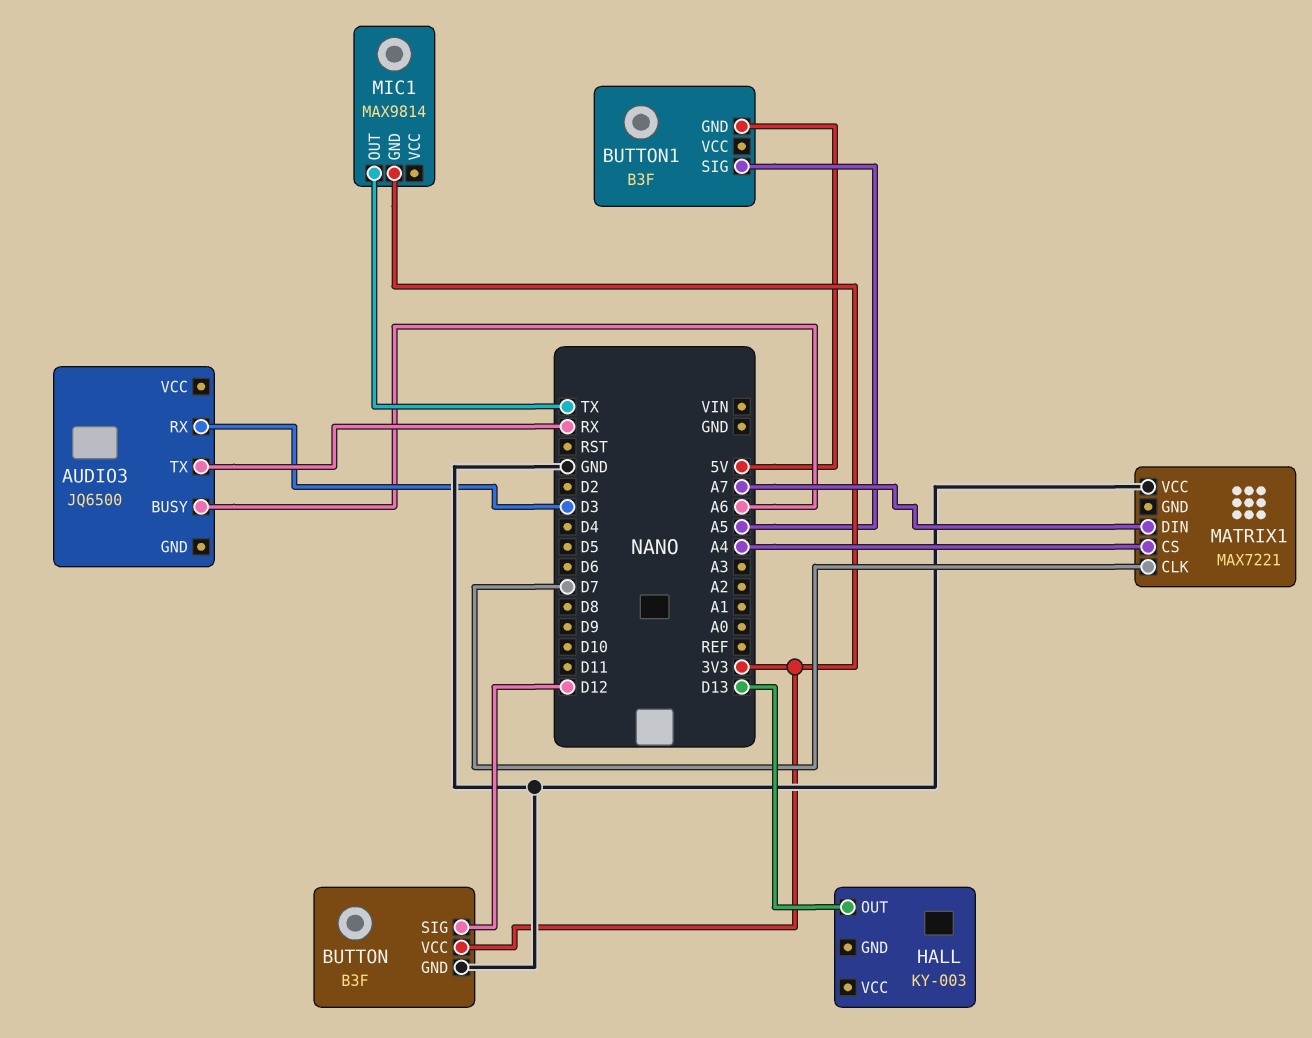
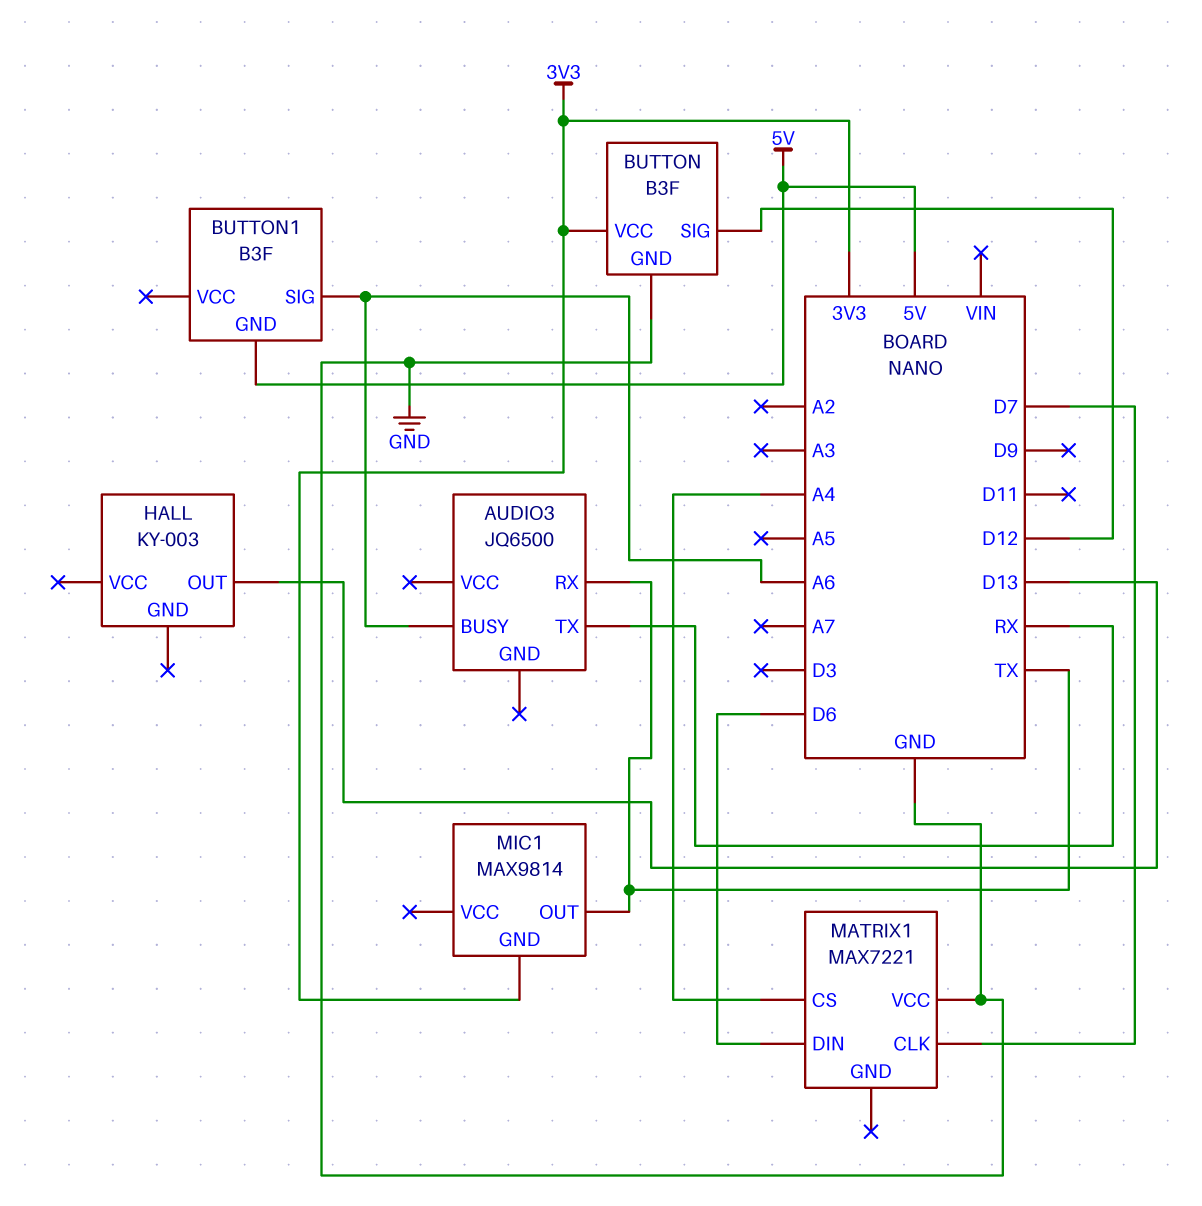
AUDIO3 pin RX: D3 -> TX
BUTTON1 pin SIG: A5 -> A6
MATRIX1 pin DIN: A7 -> D6

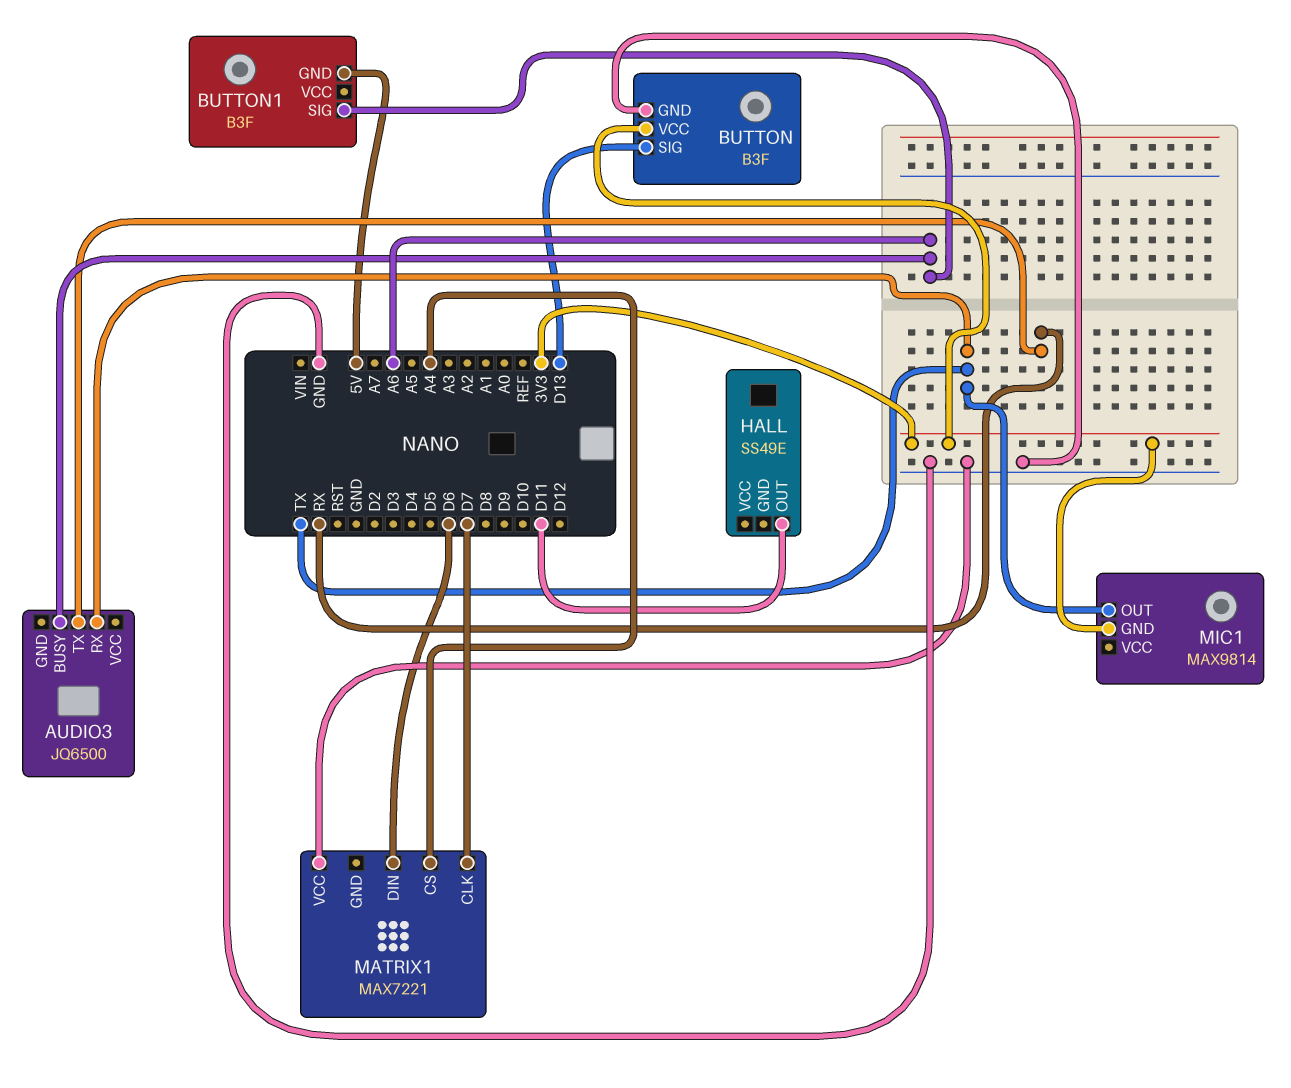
BUTTON pin SIG: D12 -> D13
HALL: KY-003 -> SS49E
HALL pin OUT: D13 -> D11

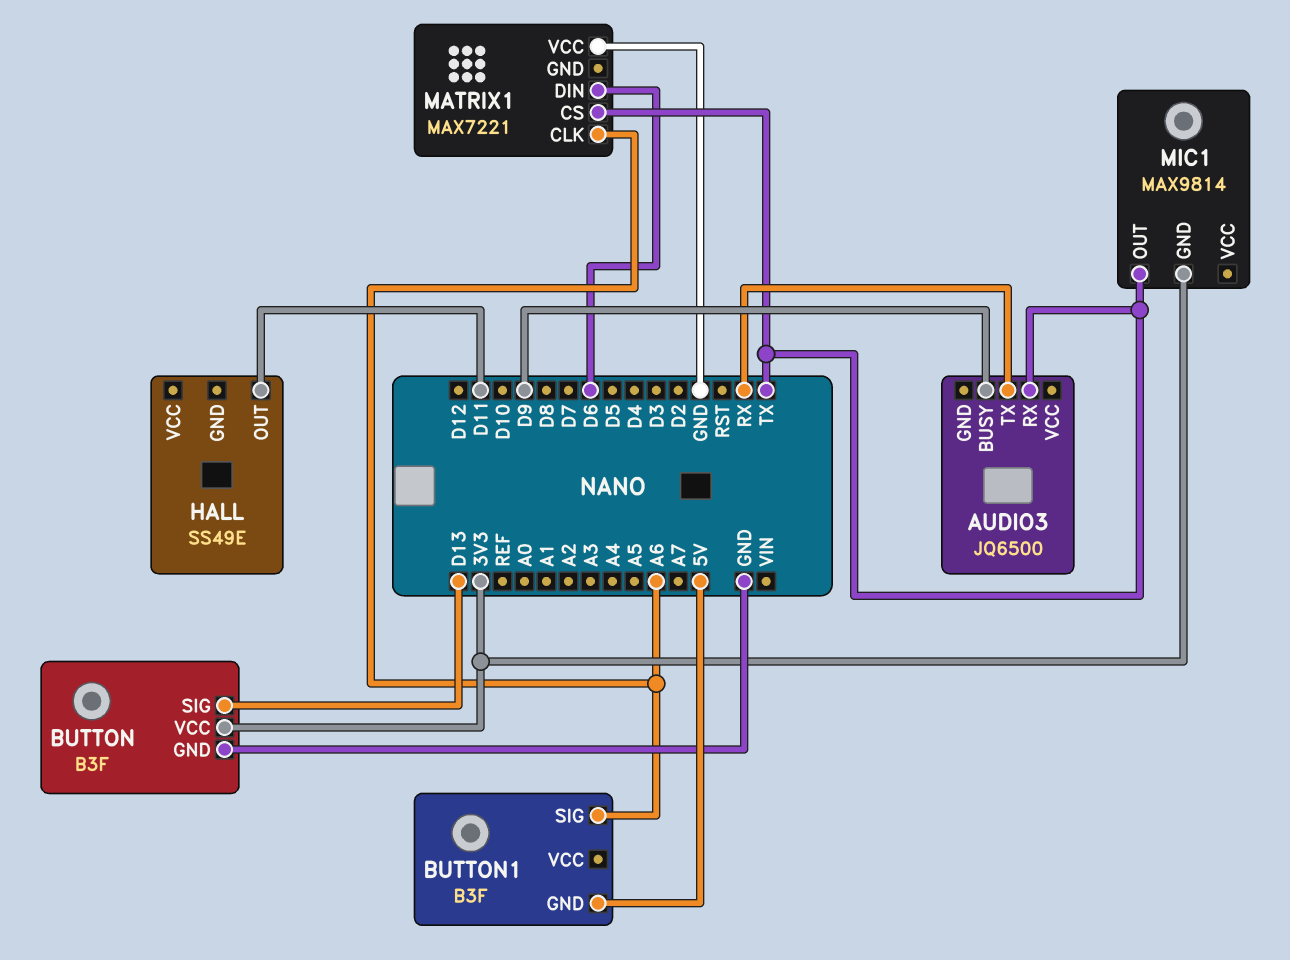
AUDIO3 pin BUSY: A6 -> D9
MATRIX1 pin CLK: D7 -> A6
MATRIX1 pin CS: A4 -> TX

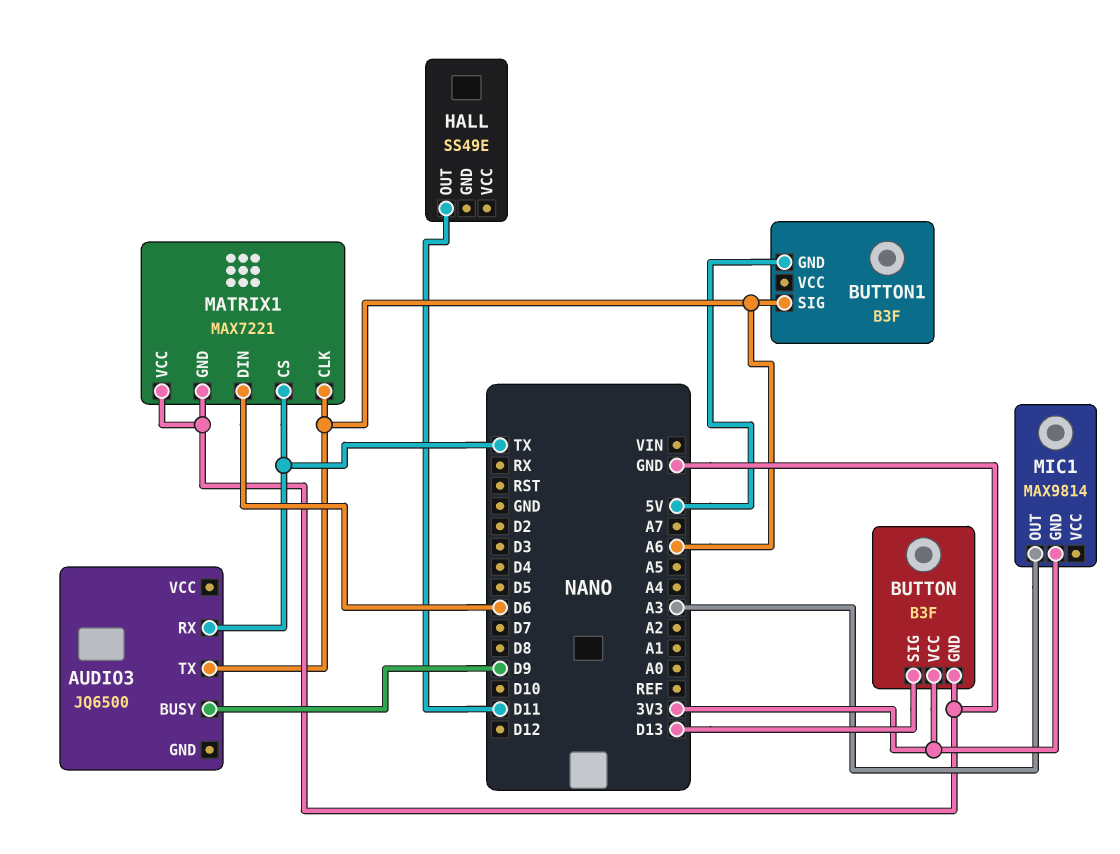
AUDIO3 pin TX: RX -> A6
MATRIX1 pin GND: none -> GND
MIC1 pin OUT: TX -> A3

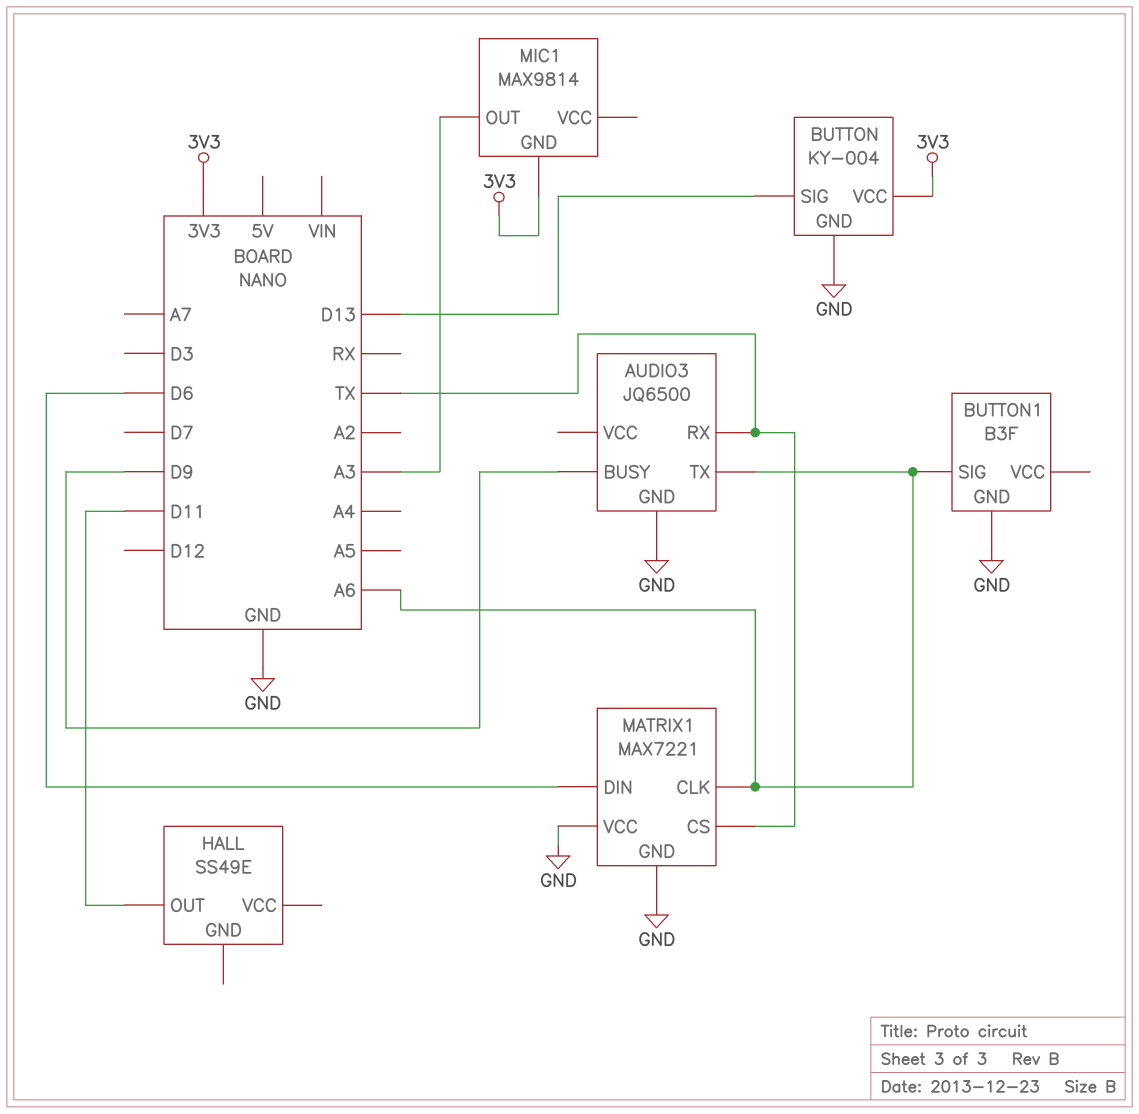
AUDIO3 pin GND: none -> GND
BUTTON: B3F -> KY-004
BUTTON1 pin GND: 5V -> GND

